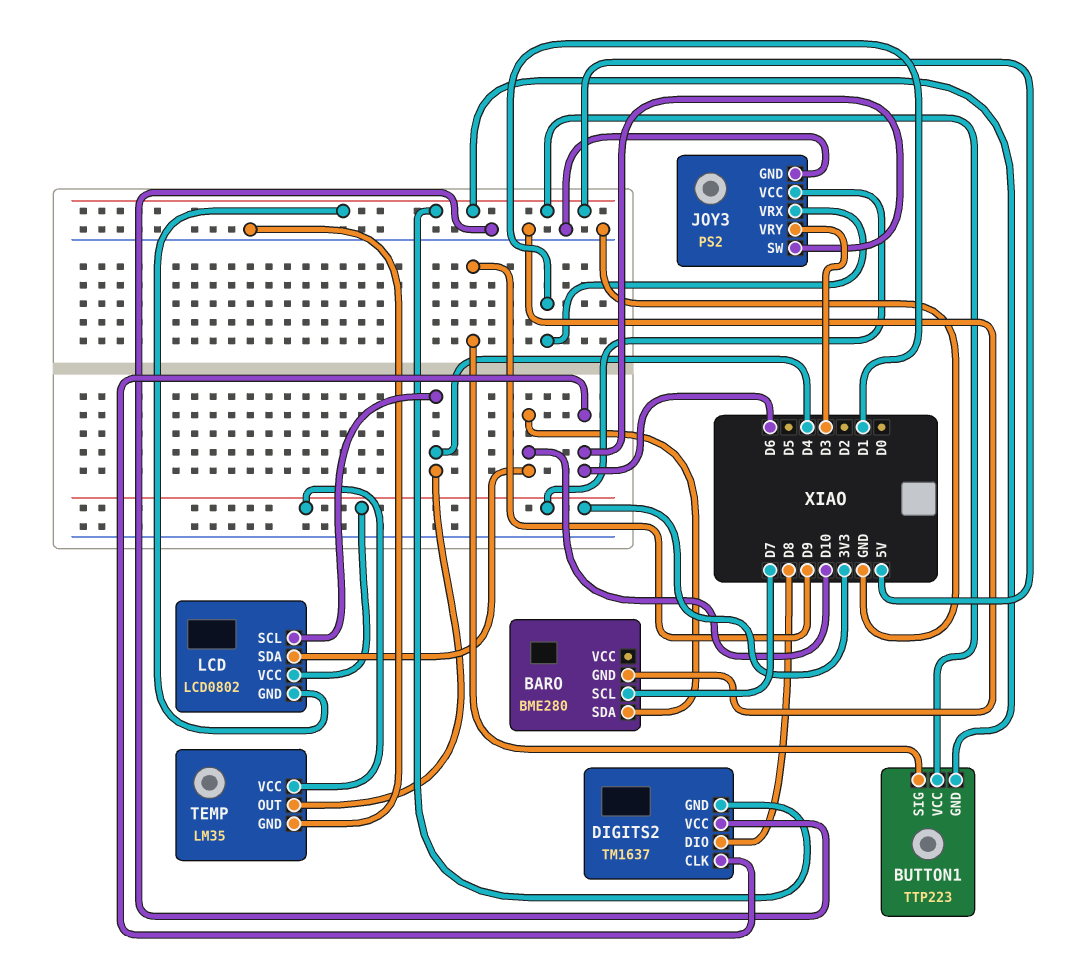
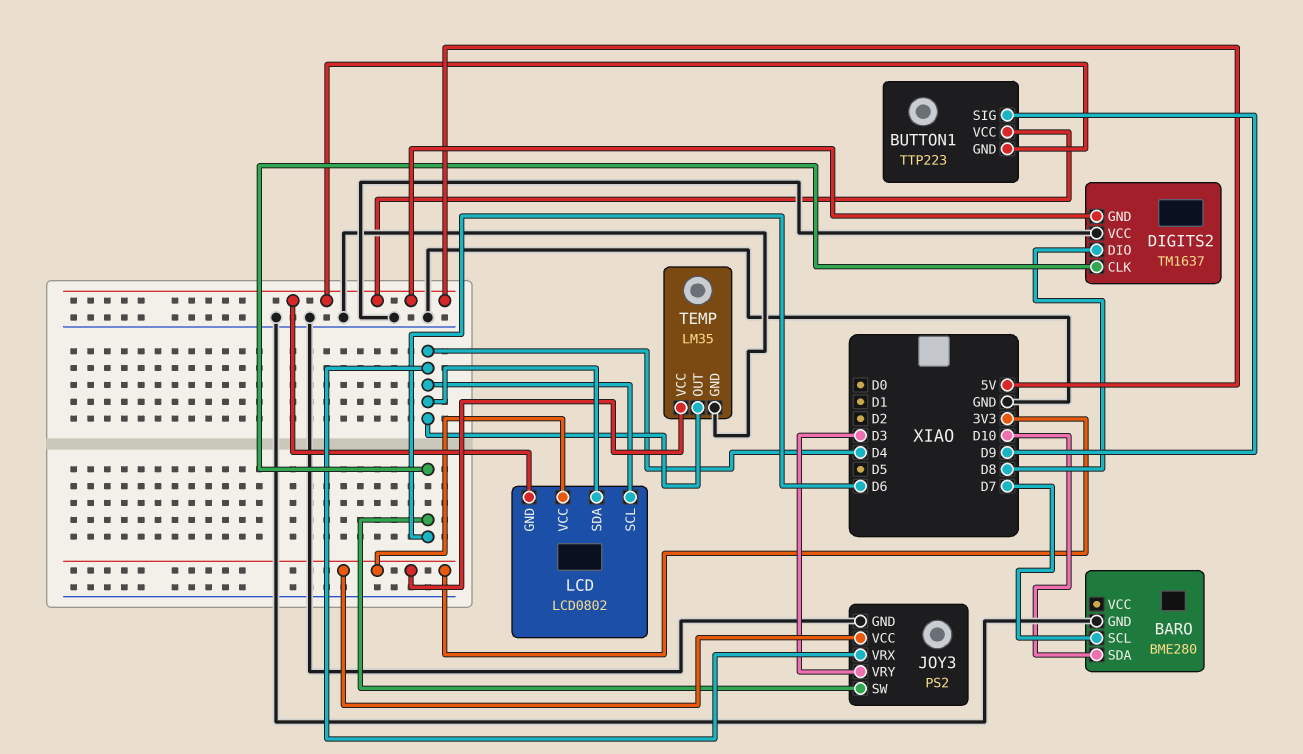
JOY3 pin VRX: D1 -> D4
LCD pin SDA: D10 -> D4

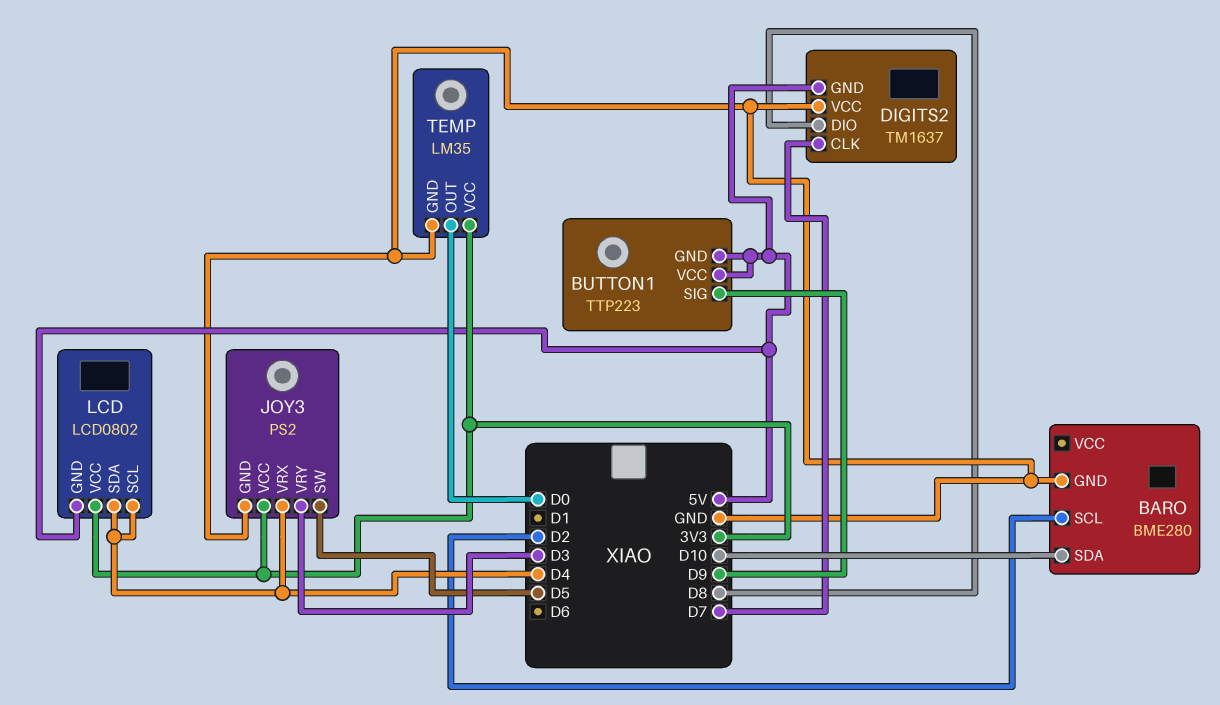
BARO pin SCL: D7 -> D2
DIGITS2 pin CLK: D6 -> D7
JOY3 pin SW: D6 -> D5
TEMP pin OUT: D4 -> D0

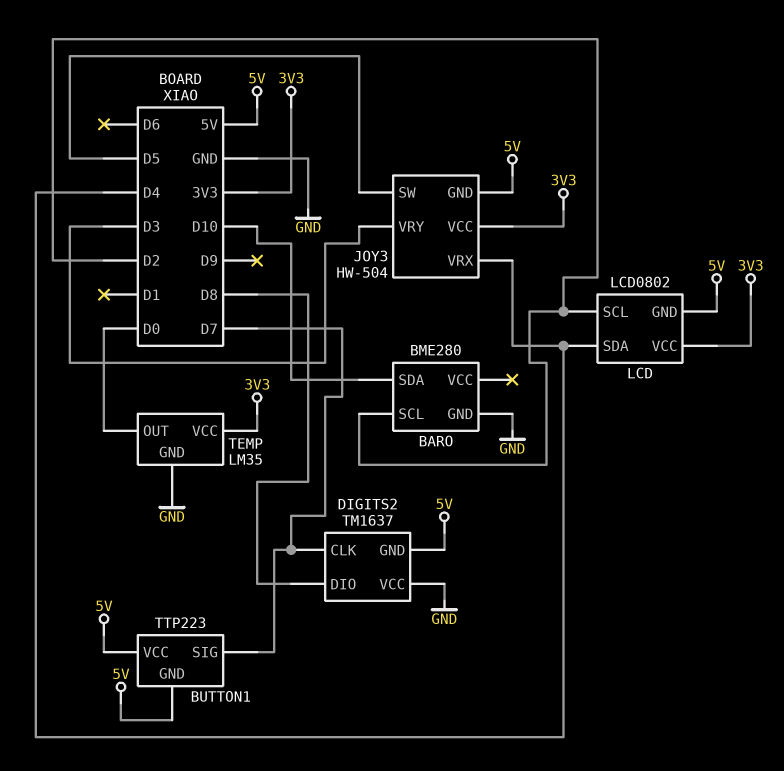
BUTTON1 pin SIG: D9 -> D7
JOY3: PS2 -> HW-504
JOY3 pin GND: GND -> 5V
LCD pin SCL: D4 -> D2

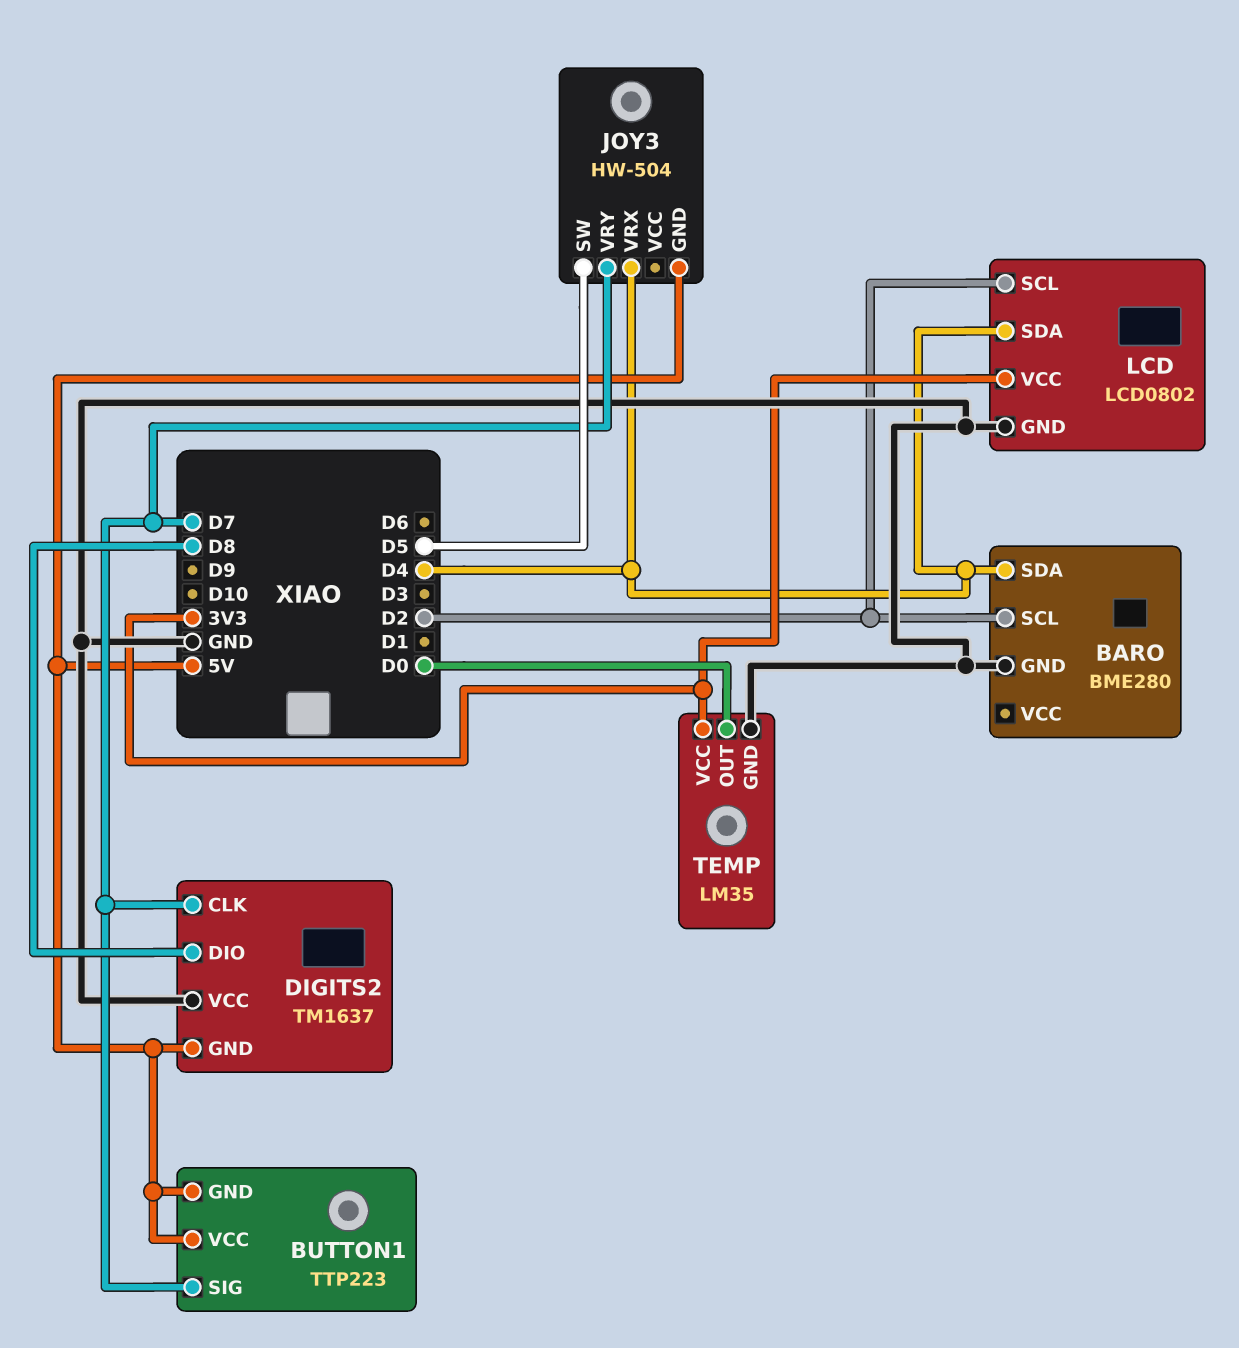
BARO pin SDA: D10 -> D4
JOY3 pin VCC: 3V3 -> none
JOY3 pin VRY: D3 -> D7
LCD pin GND: 5V -> GND

